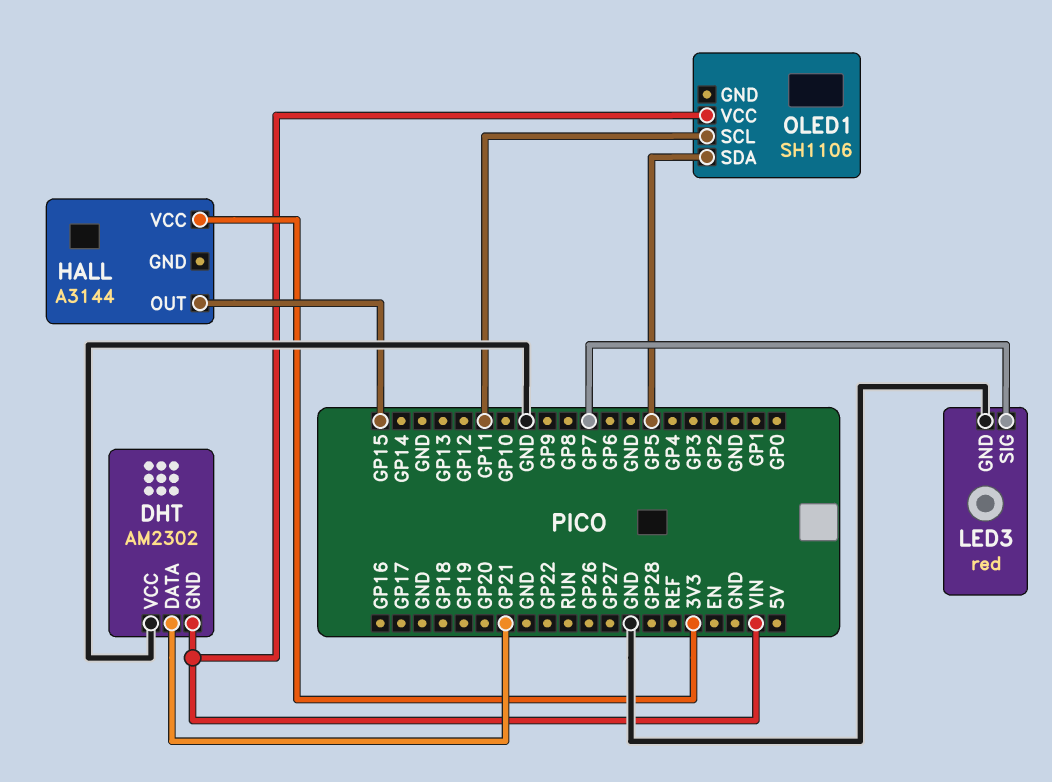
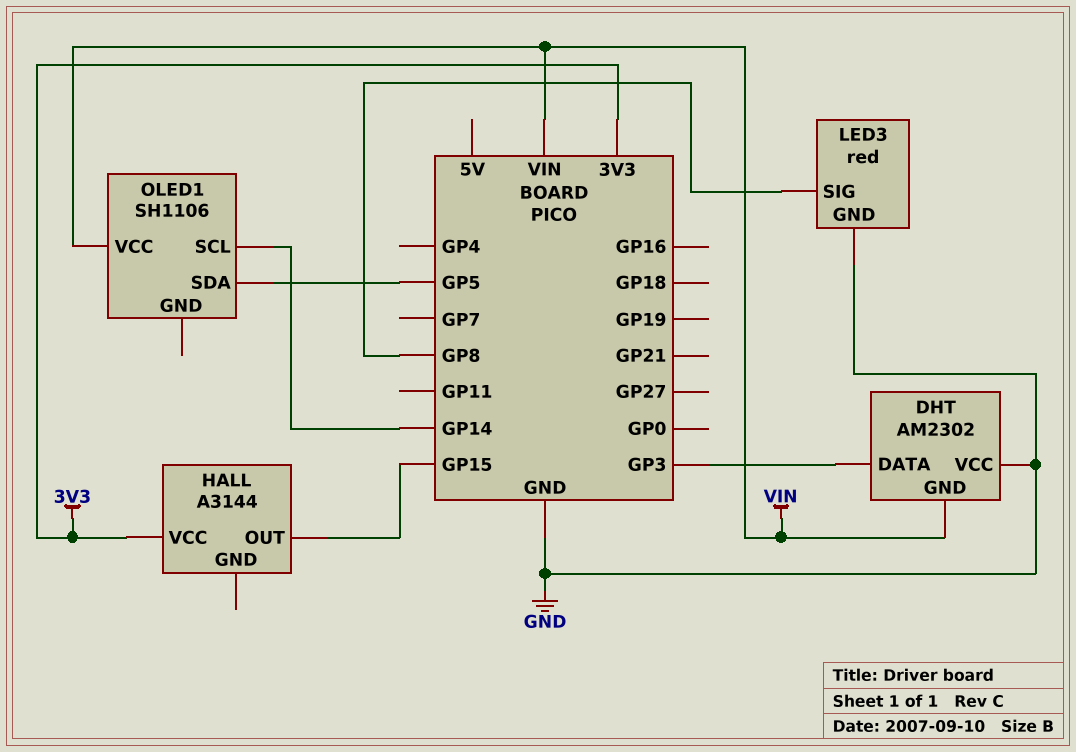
DHT pin DATA: GP21 -> GP3
LED3 pin SIG: GP7 -> GP8
OLED1 pin SCL: GP11 -> GP14

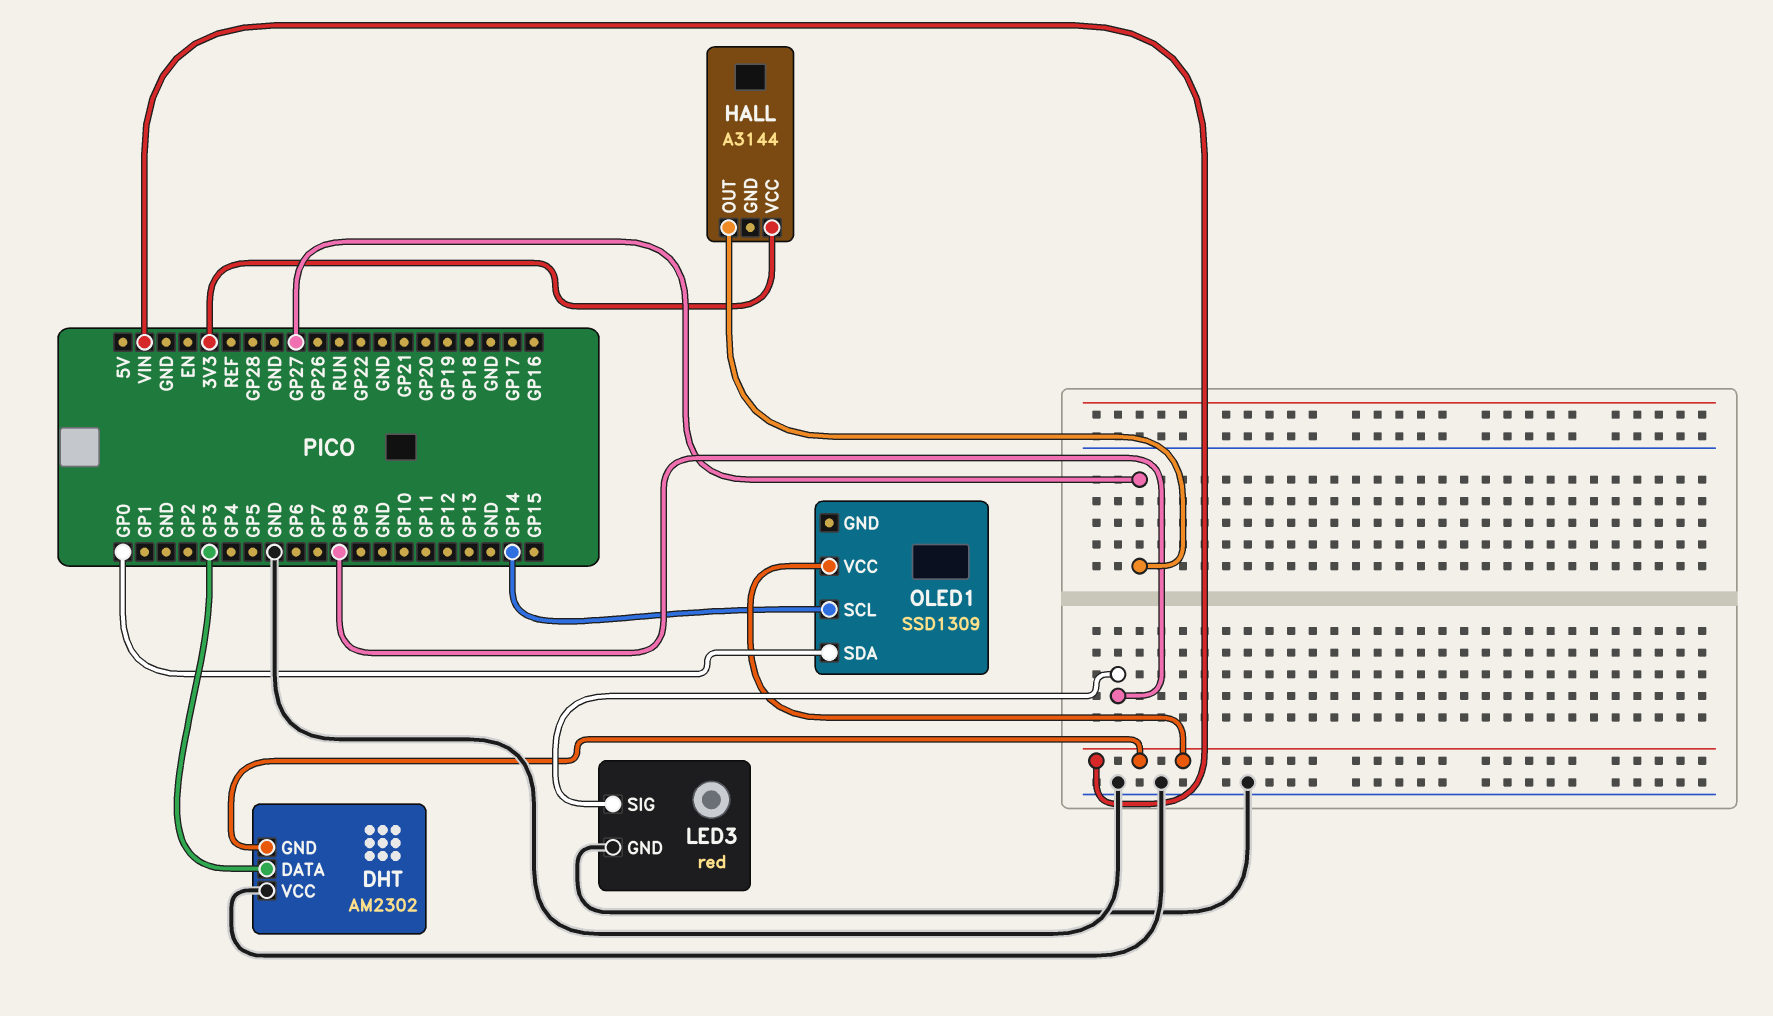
HALL pin OUT: GP15 -> GP27
OLED1: SH1106 -> SSD1309
OLED1 pin SDA: GP5 -> GP0

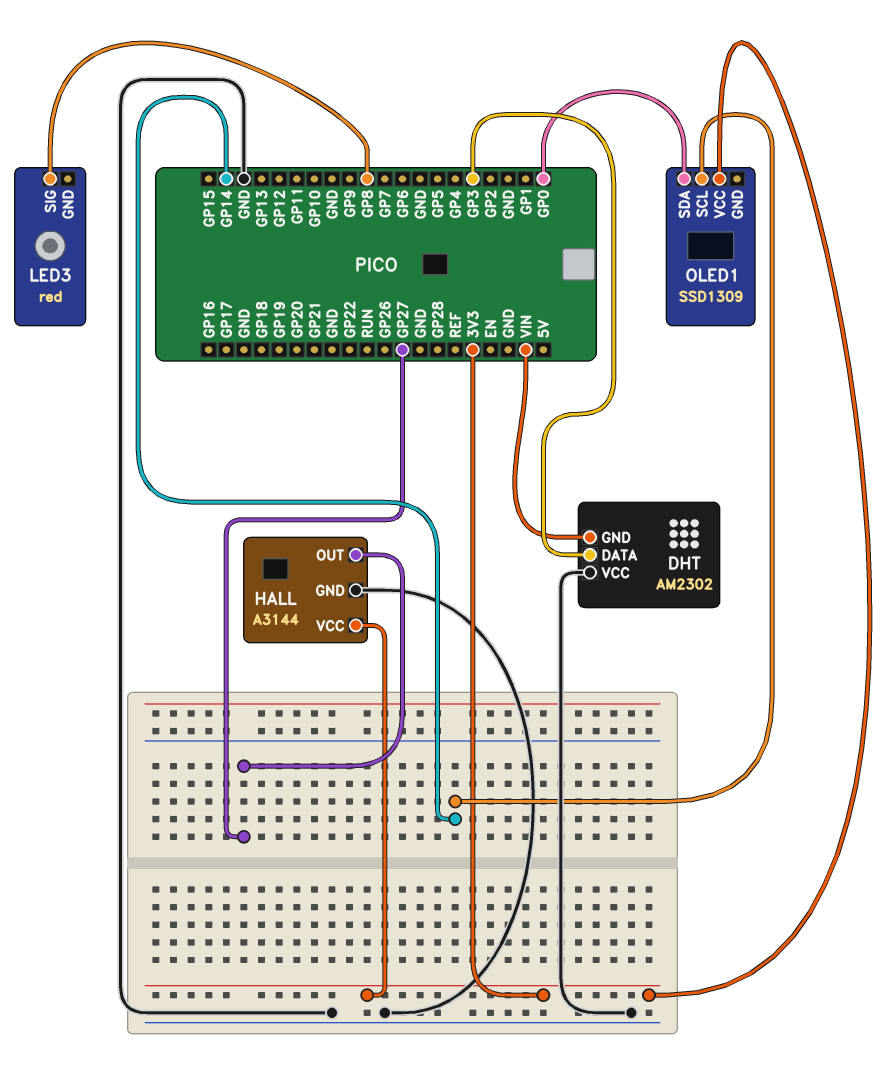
HALL pin GND: none -> GND
LED3 pin GND: GND -> none
OLED1 pin VCC: VIN -> 3V3

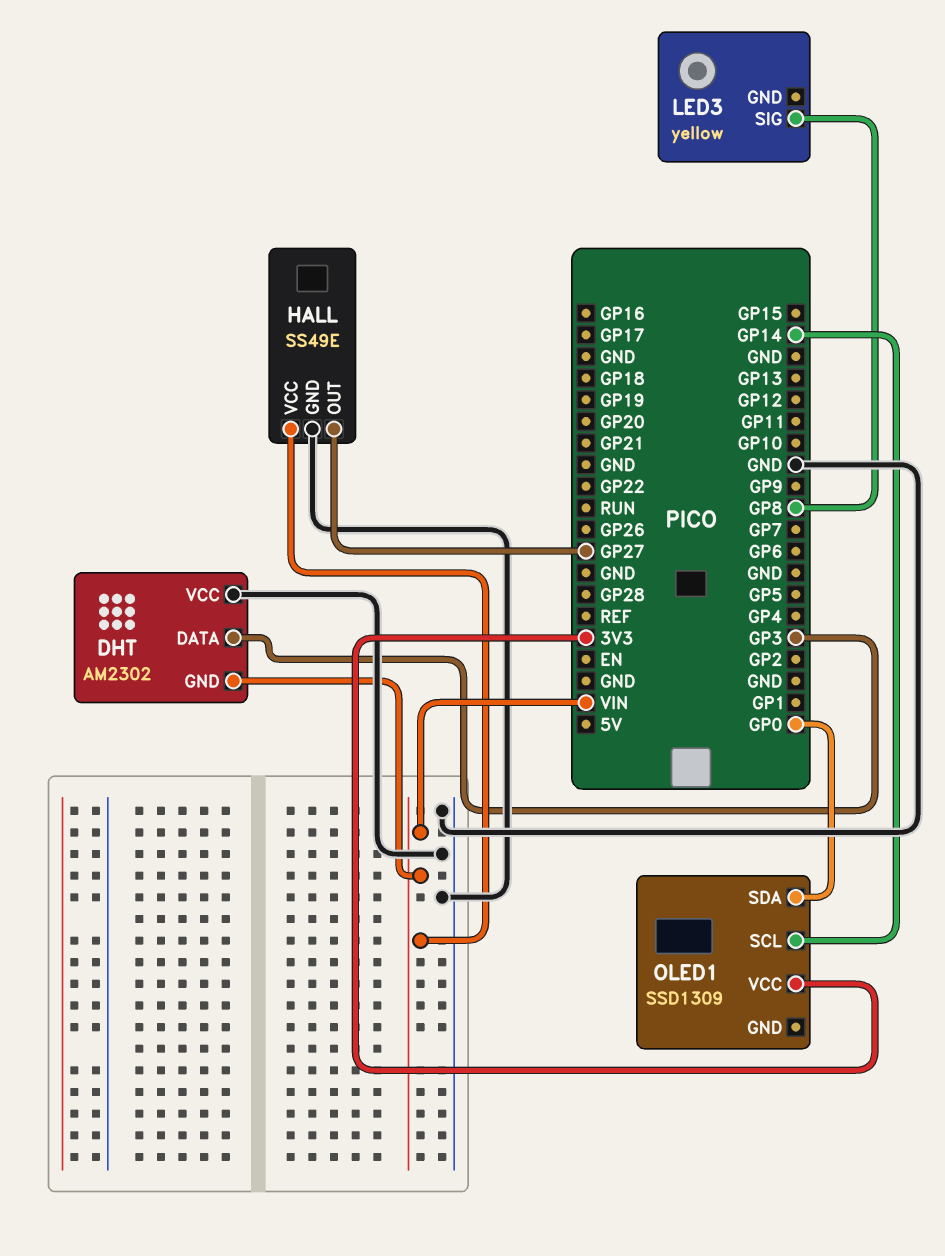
HALL: A3144 -> SS49E
HALL pin VCC: 3V3 -> VIN
LED3: red -> yellow

